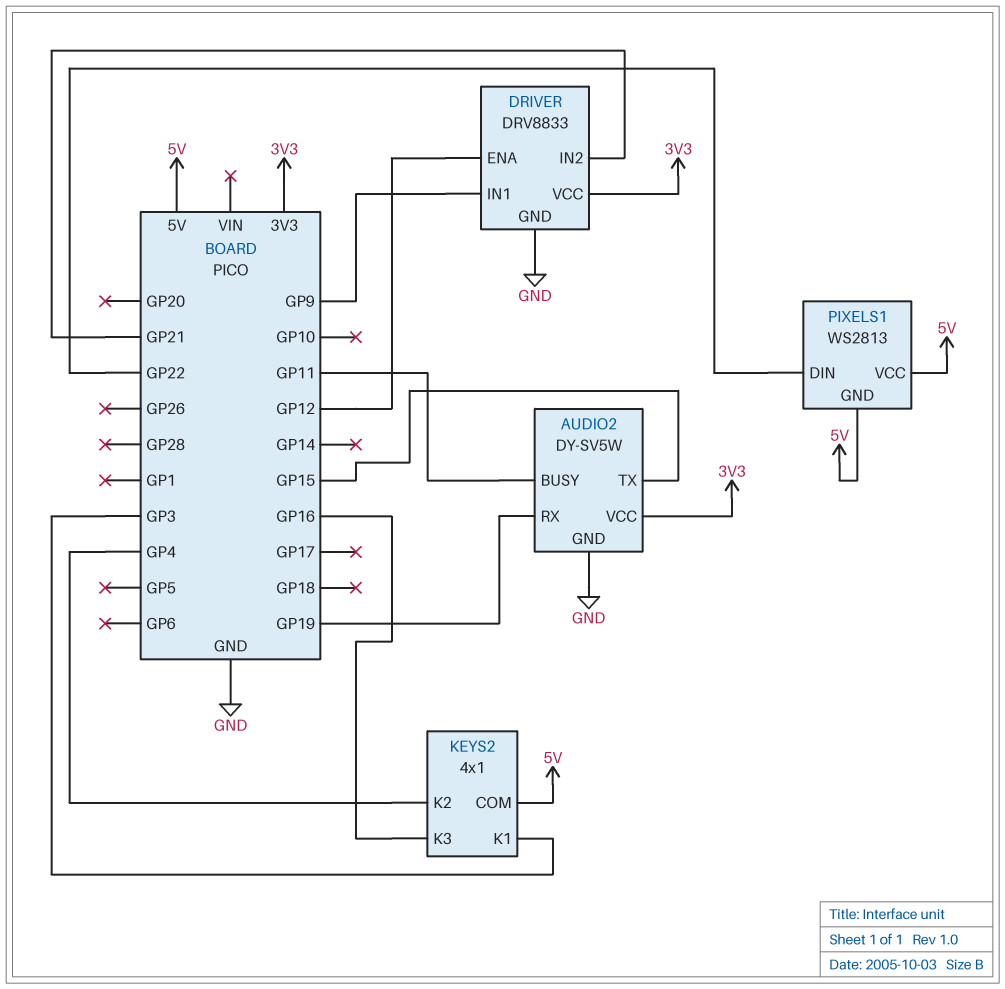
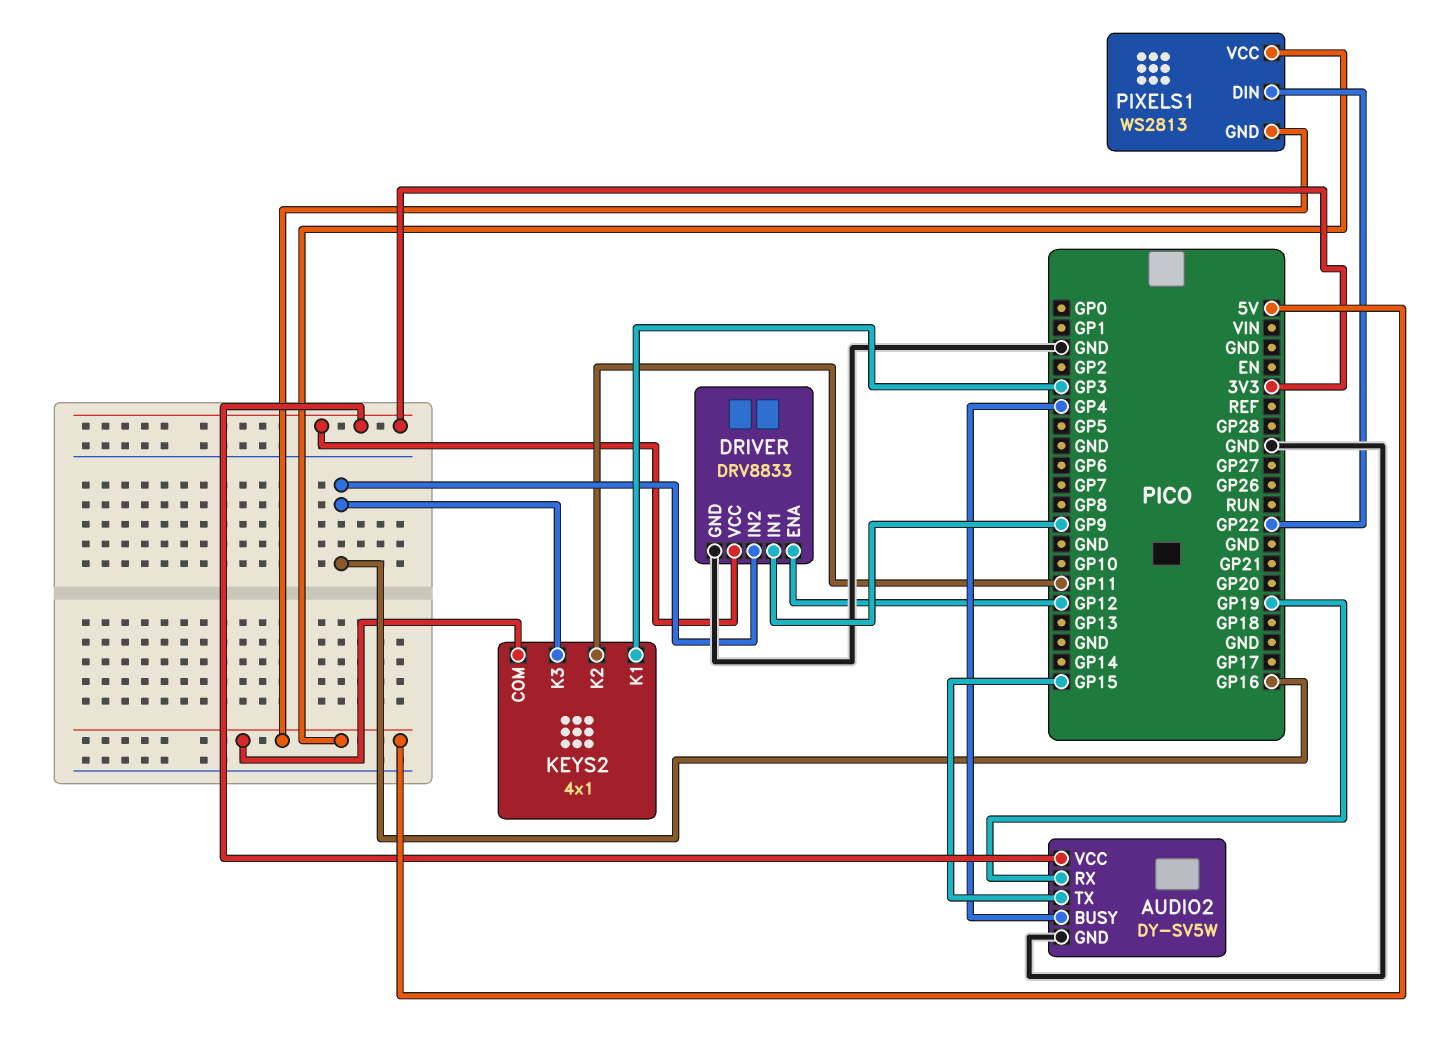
AUDIO2 pin BUSY: GP11 -> GP4
DRIVER pin IN2: GP21 -> GP16
KEYS2 pin K2: GP4 -> GP11

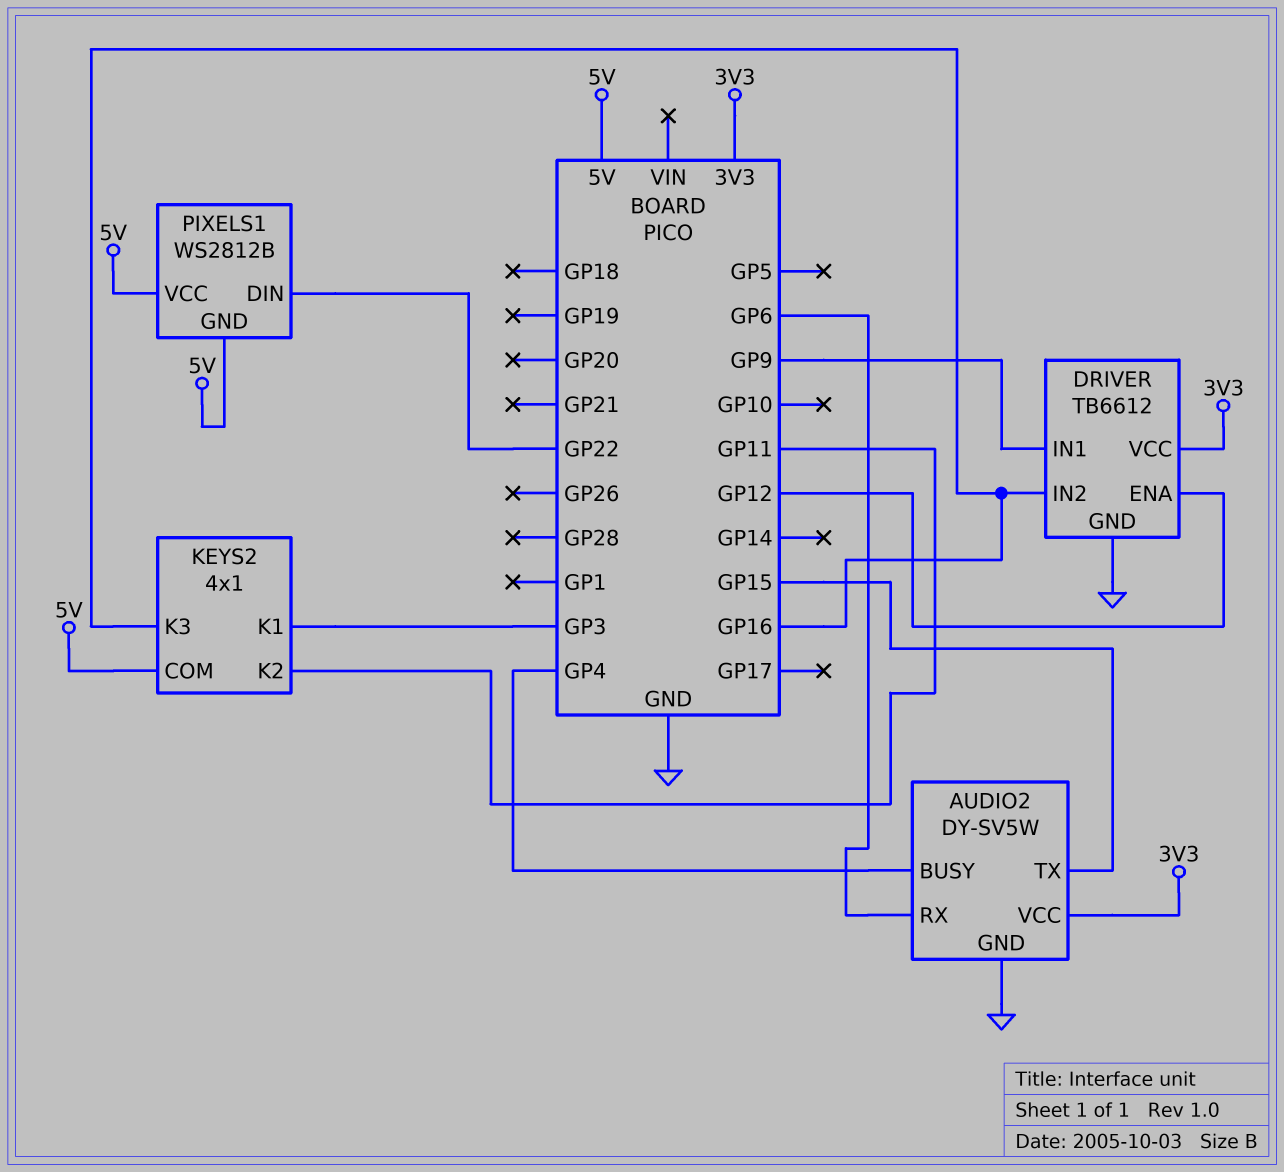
AUDIO2 pin RX: GP19 -> GP6
DRIVER: DRV8833 -> TB6612
PIXELS1: WS2813 -> WS2812B

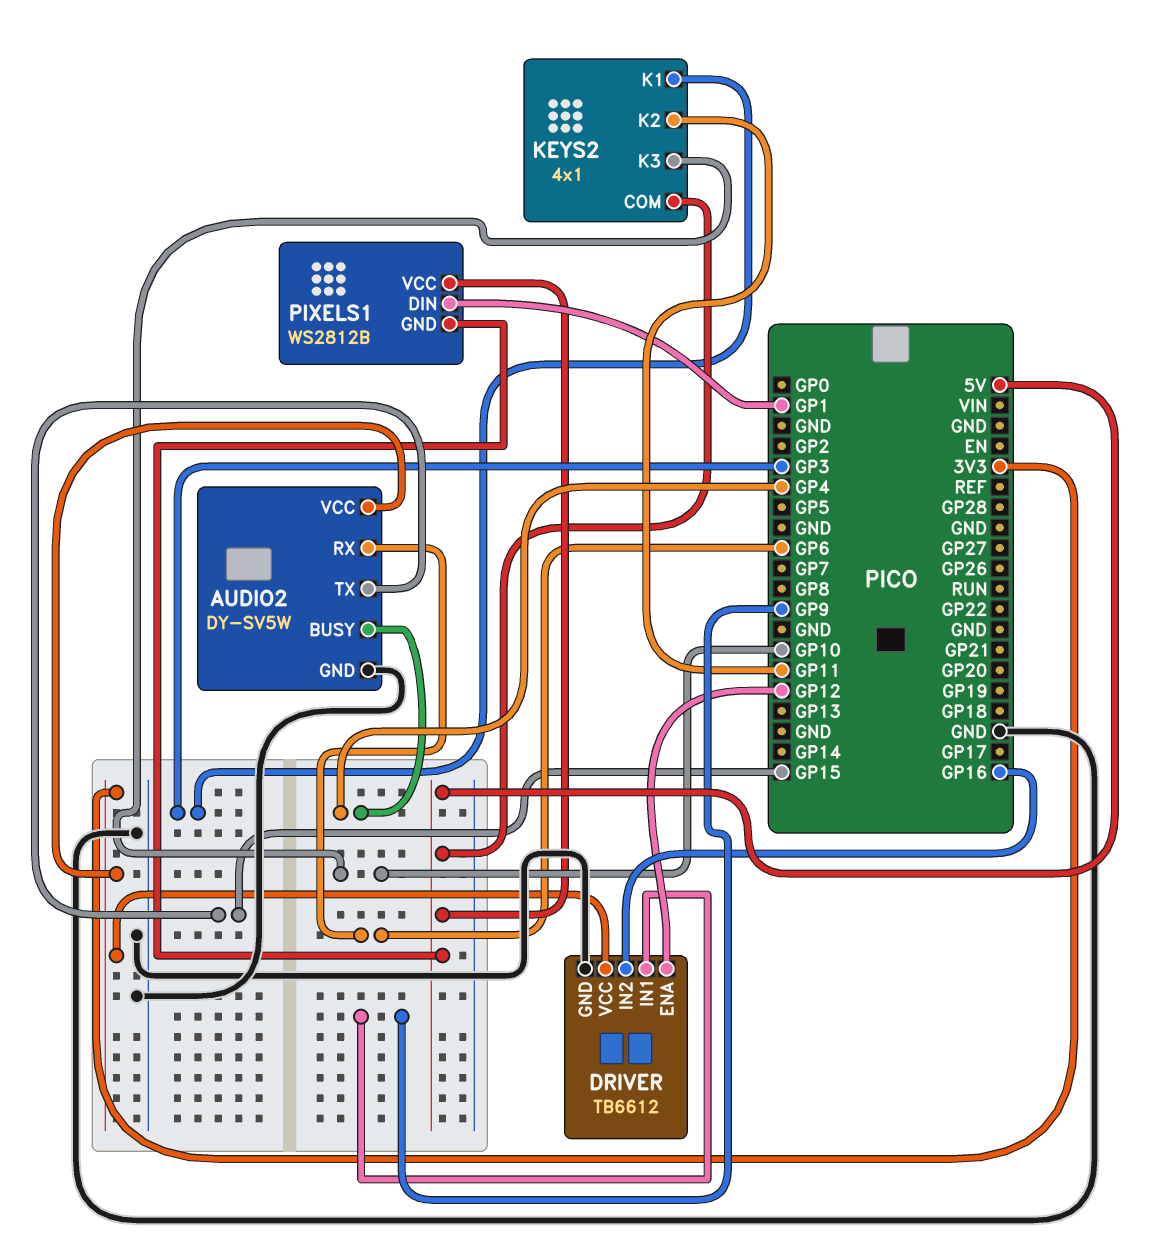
KEYS2 pin K3: GP16 -> GP10
PIXELS1 pin DIN: GP22 -> GP1

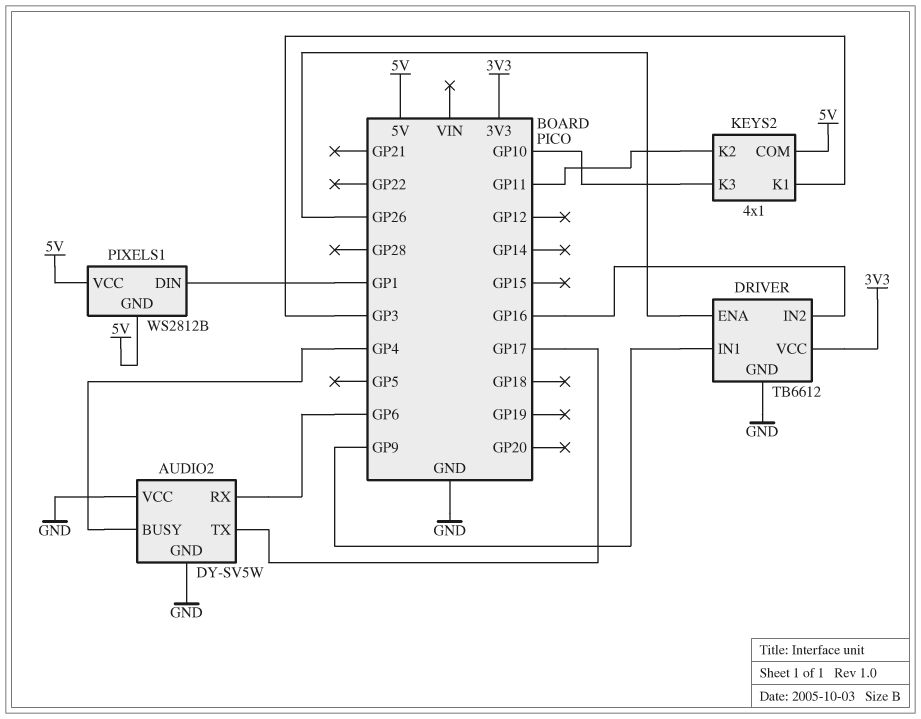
AUDIO2 pin TX: GP15 -> GP17
AUDIO2 pin VCC: 3V3 -> GND
DRIVER pin ENA: GP12 -> GP26

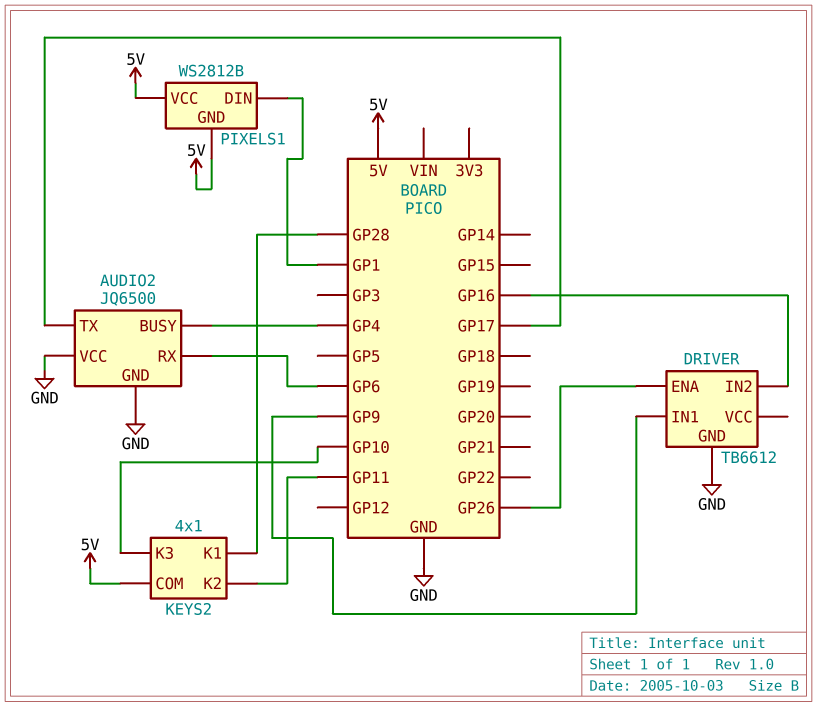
AUDIO2: DY-SV5W -> JQ6500
DRIVER pin VCC: 3V3 -> none
KEYS2 pin K1: GP3 -> GP28

